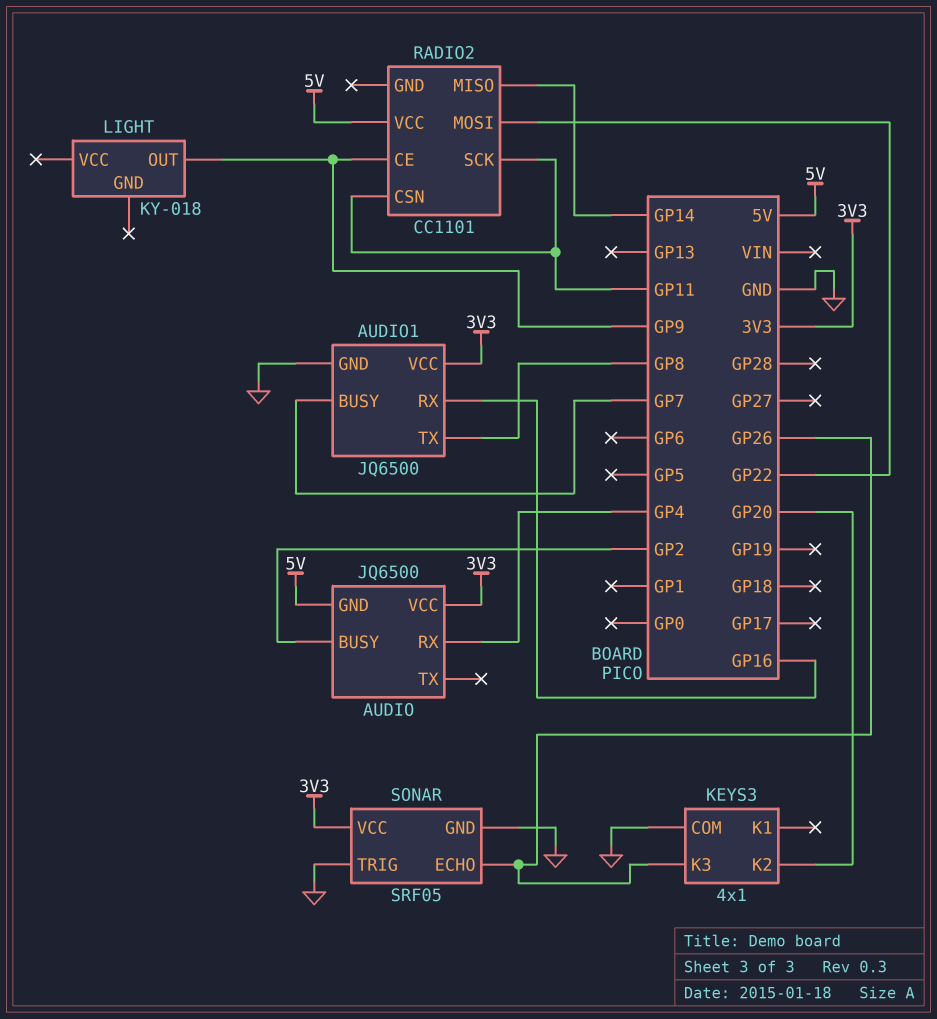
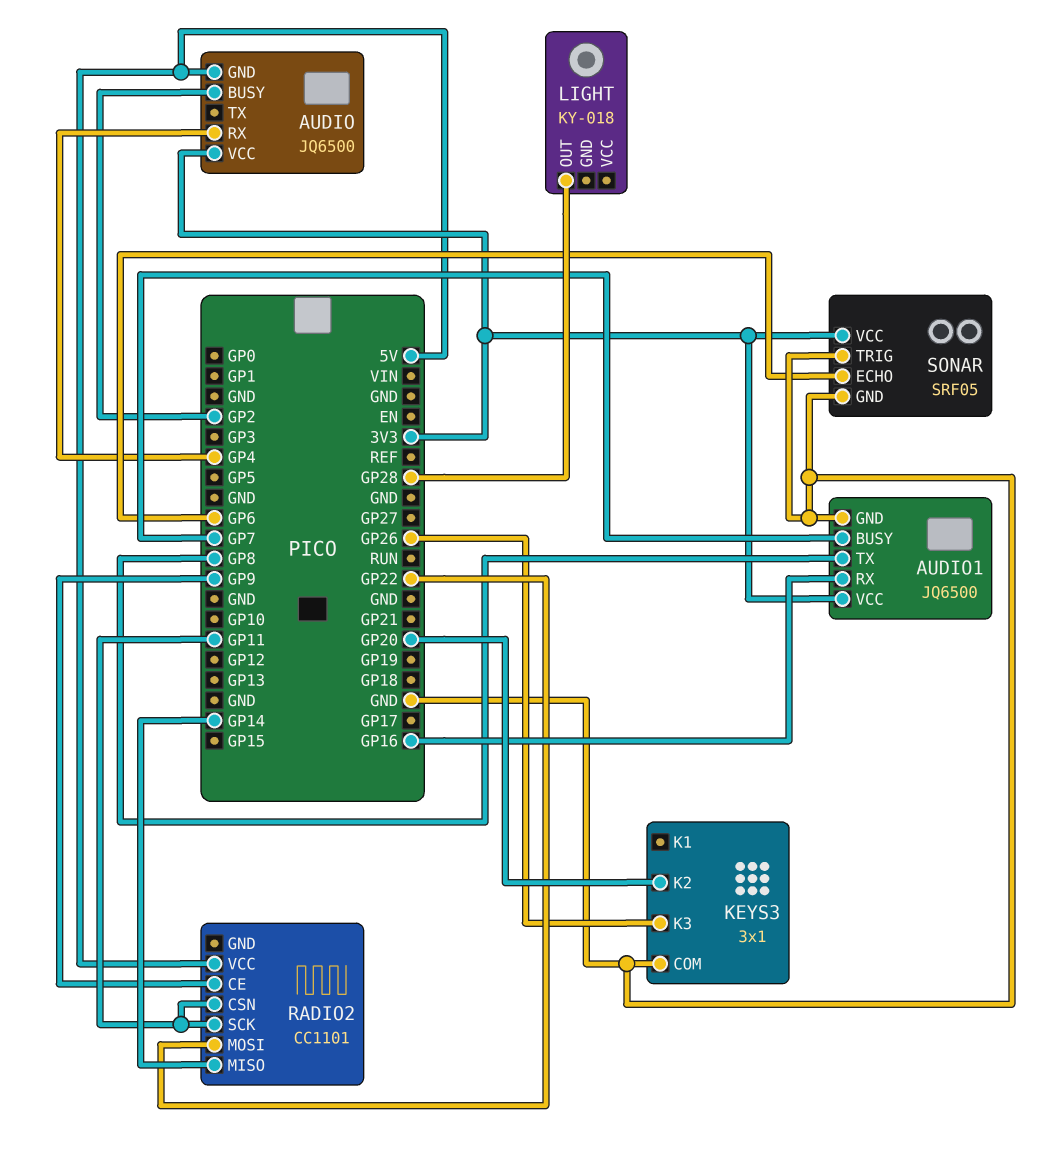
KEYS3: 4x1 -> 3x1
LIGHT pin OUT: GP9 -> GP28
SONAR pin ECHO: GP26 -> GP6

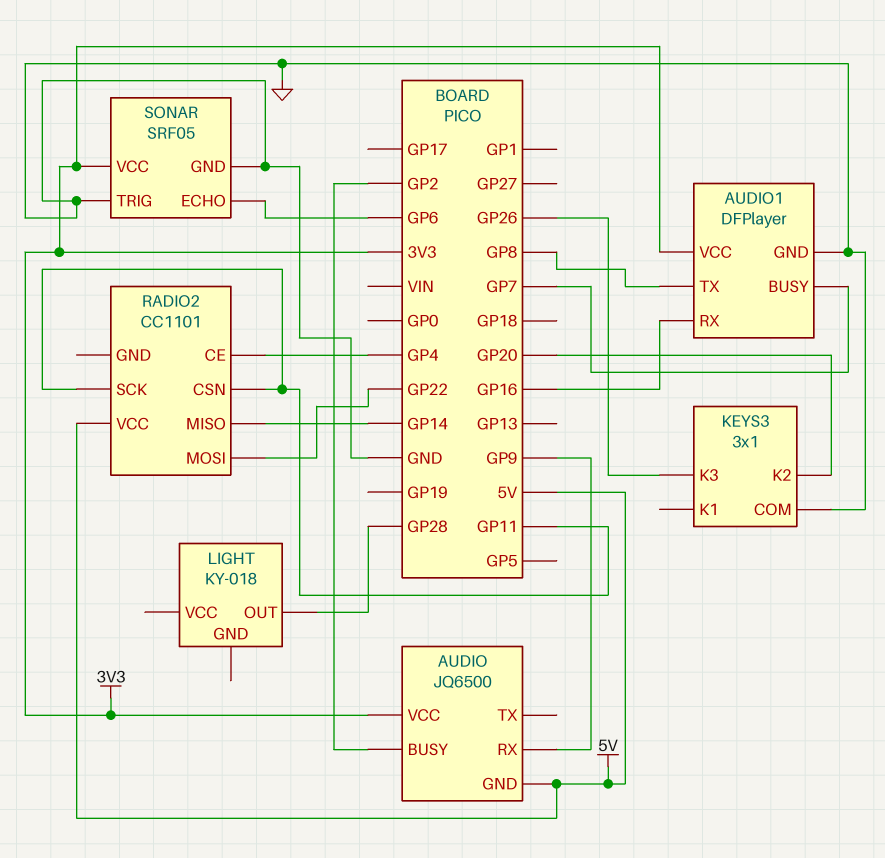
AUDIO pin RX: GP4 -> GP9
AUDIO1: JQ6500 -> DFPlayer
RADIO2 pin CE: GP9 -> GP4

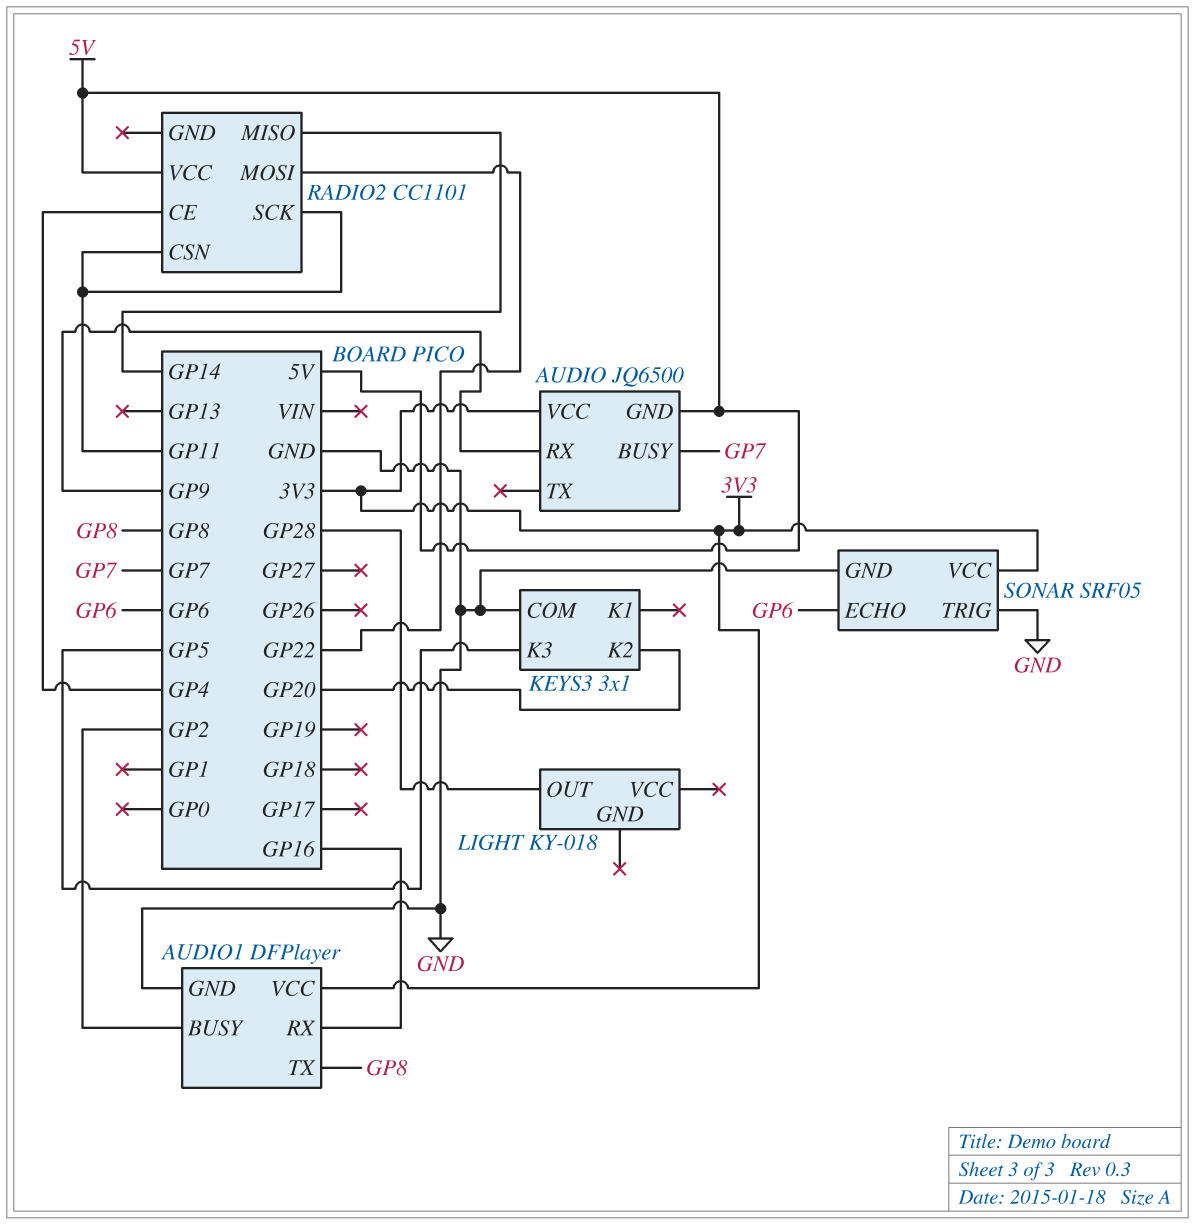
AUDIO pin BUSY: GP2 -> GP7
AUDIO1 pin BUSY: GP7 -> GP2
KEYS3 pin K3: GP26 -> GP5

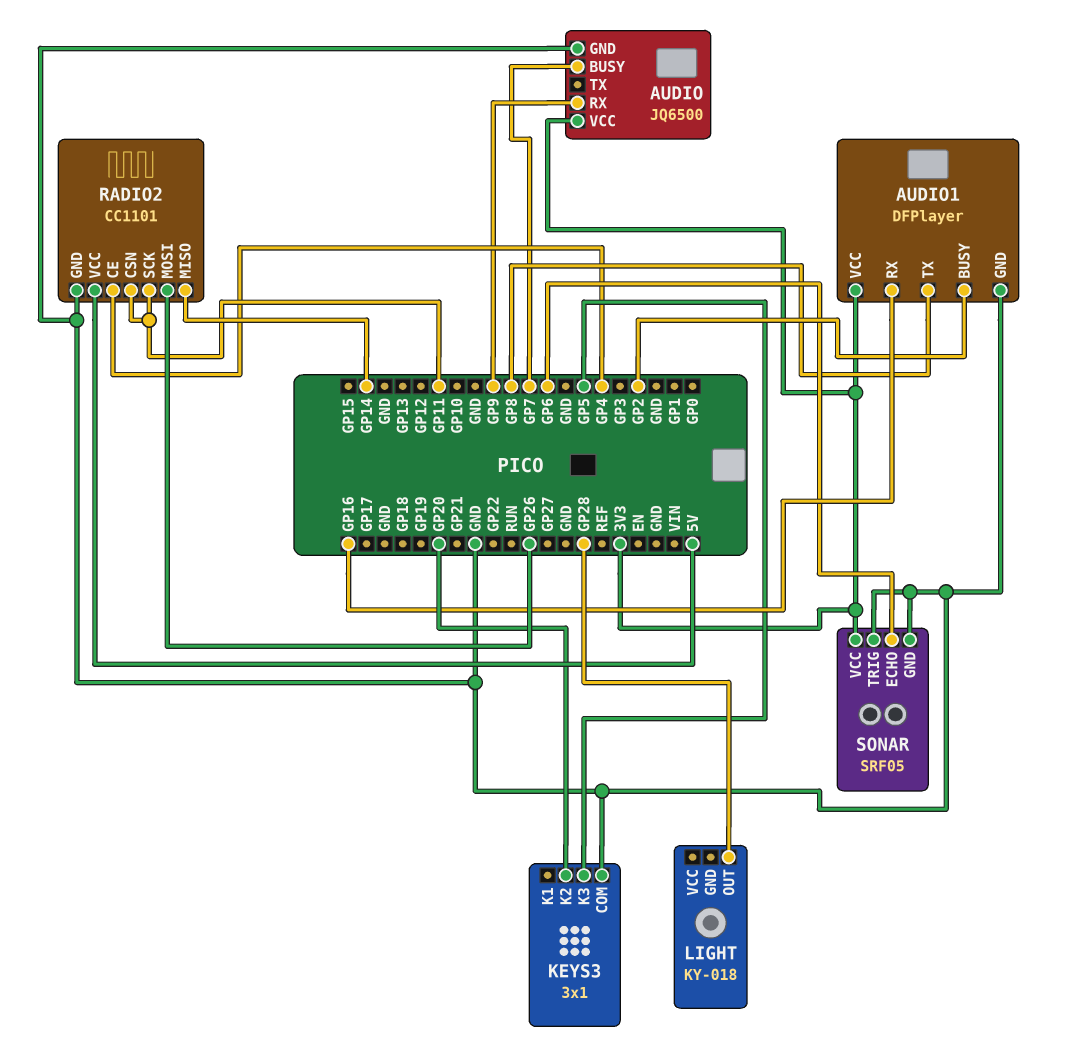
AUDIO pin GND: 5V -> GND
RADIO2 pin GND: none -> GND
RADIO2 pin MOSI: GP22 -> GP26

